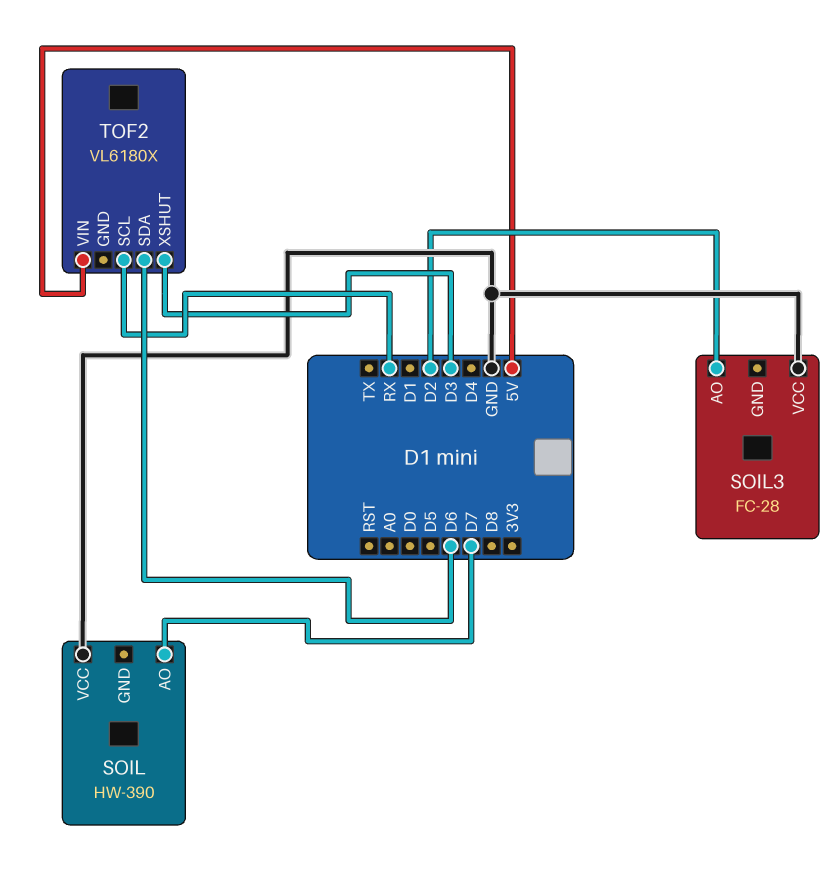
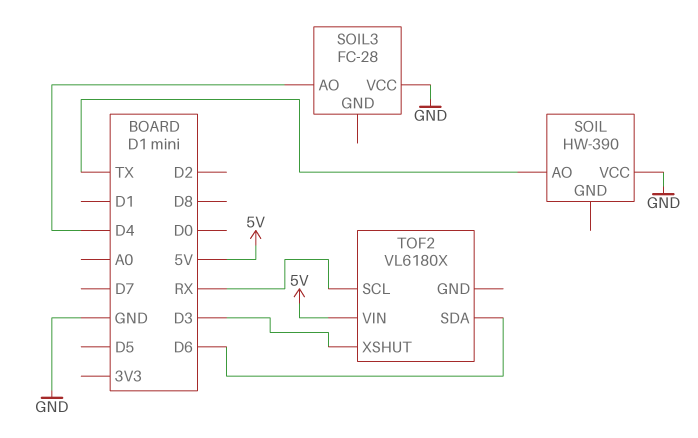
SOIL pin AO: D7 -> TX
SOIL3 pin AO: D2 -> D4

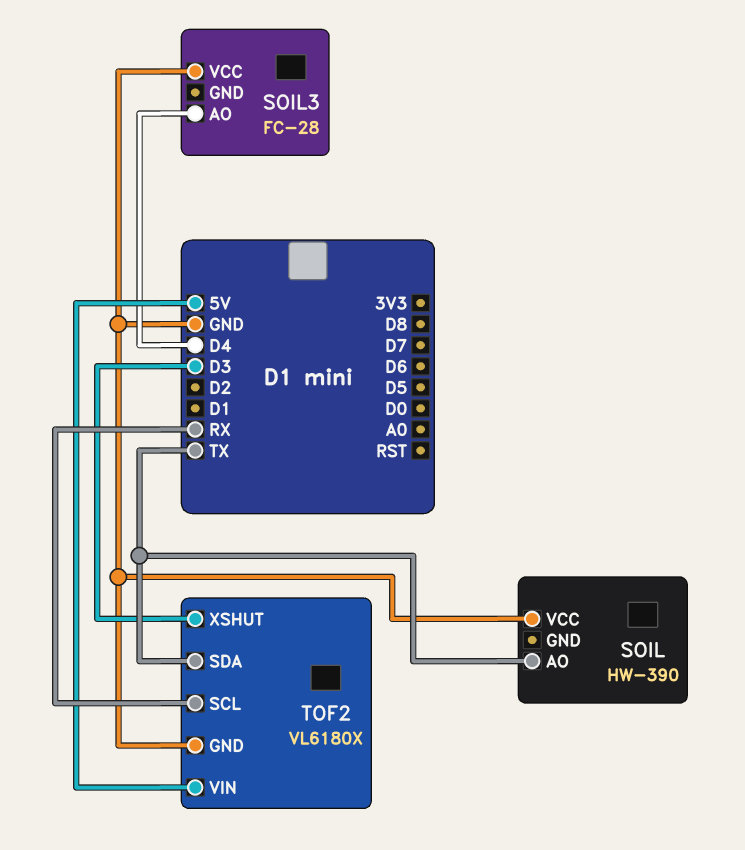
TOF2 pin GND: none -> GND
TOF2 pin SDA: D6 -> TX

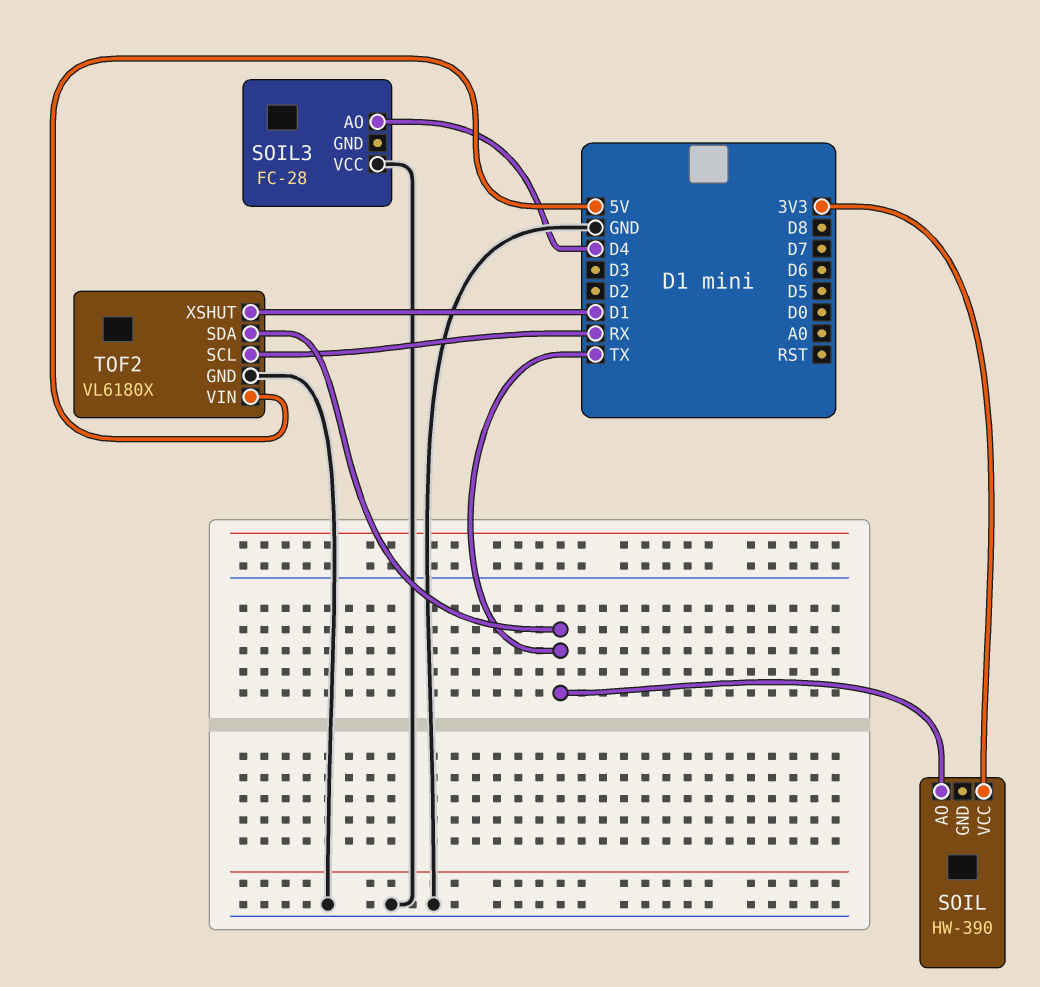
SOIL pin VCC: GND -> 3V3
TOF2 pin XSHUT: D3 -> D1

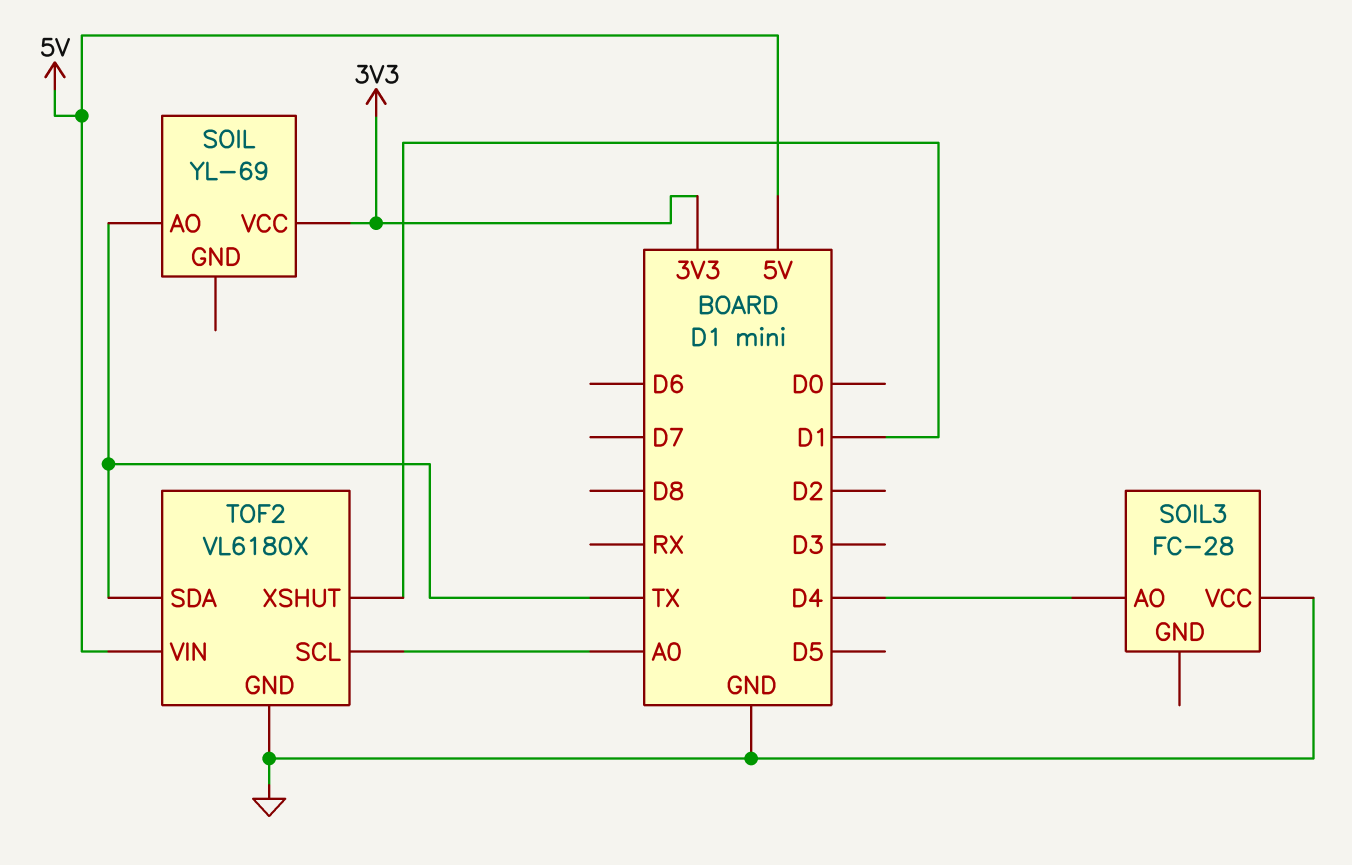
SOIL: HW-390 -> YL-69
TOF2 pin SCL: RX -> A0

